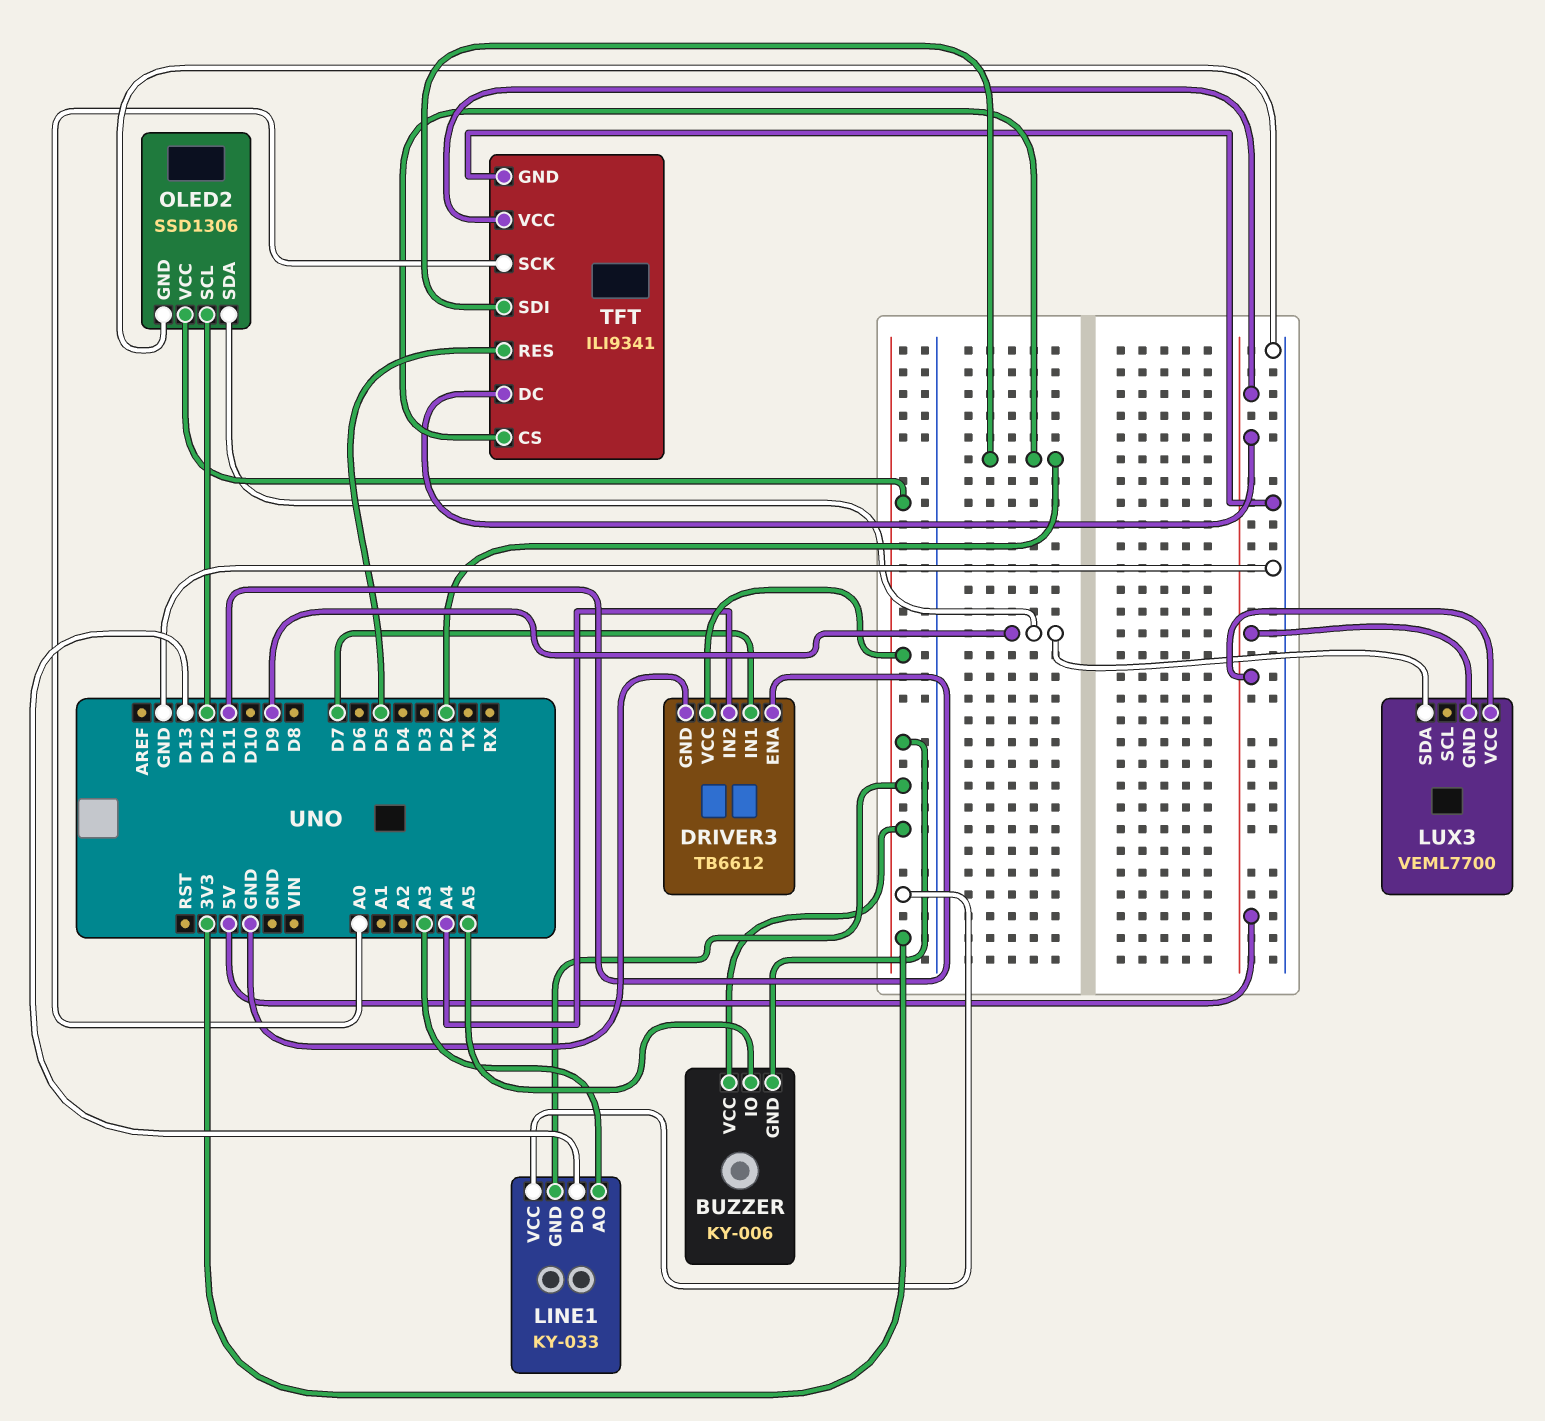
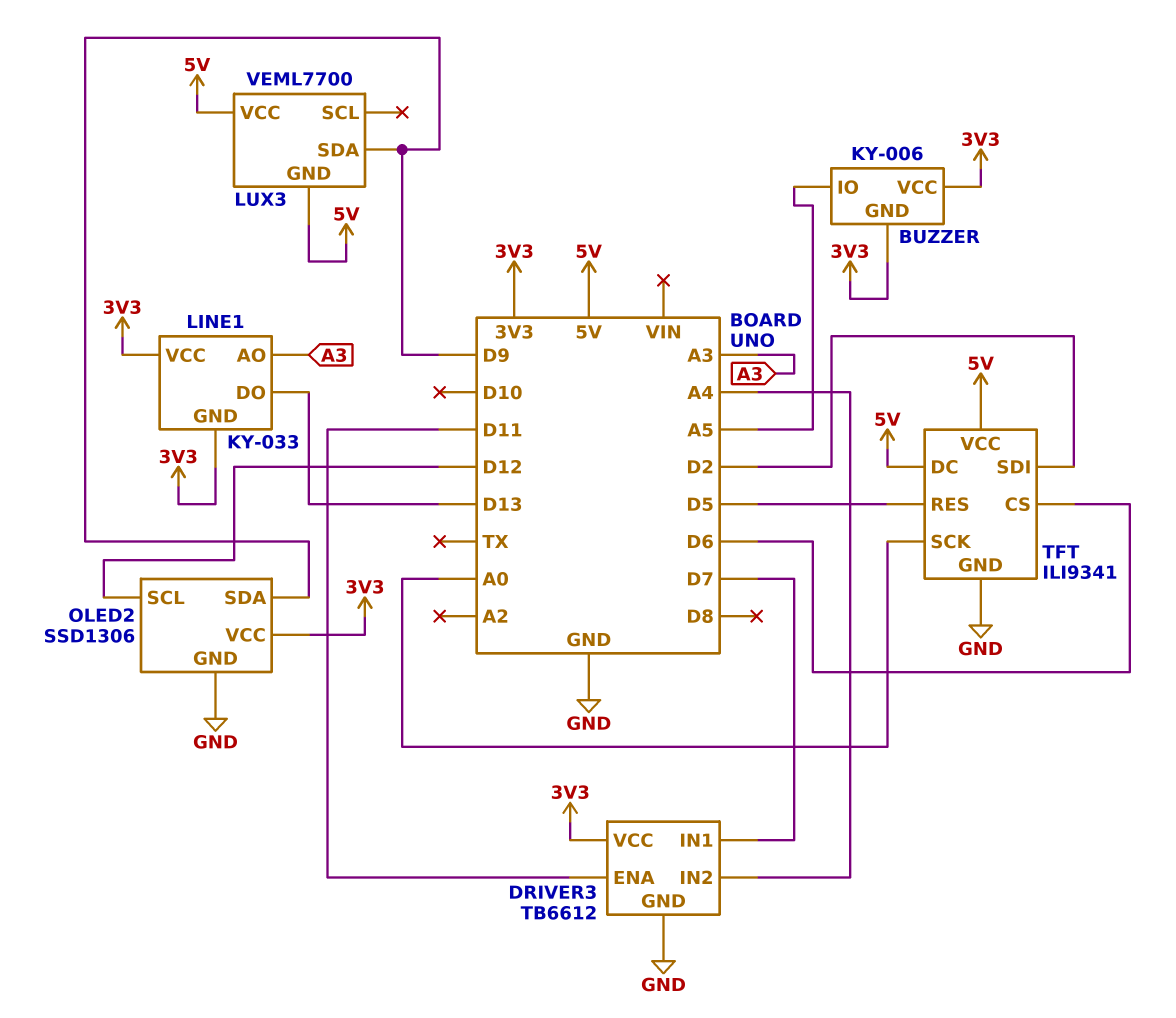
TFT pin CS: D2 -> D6

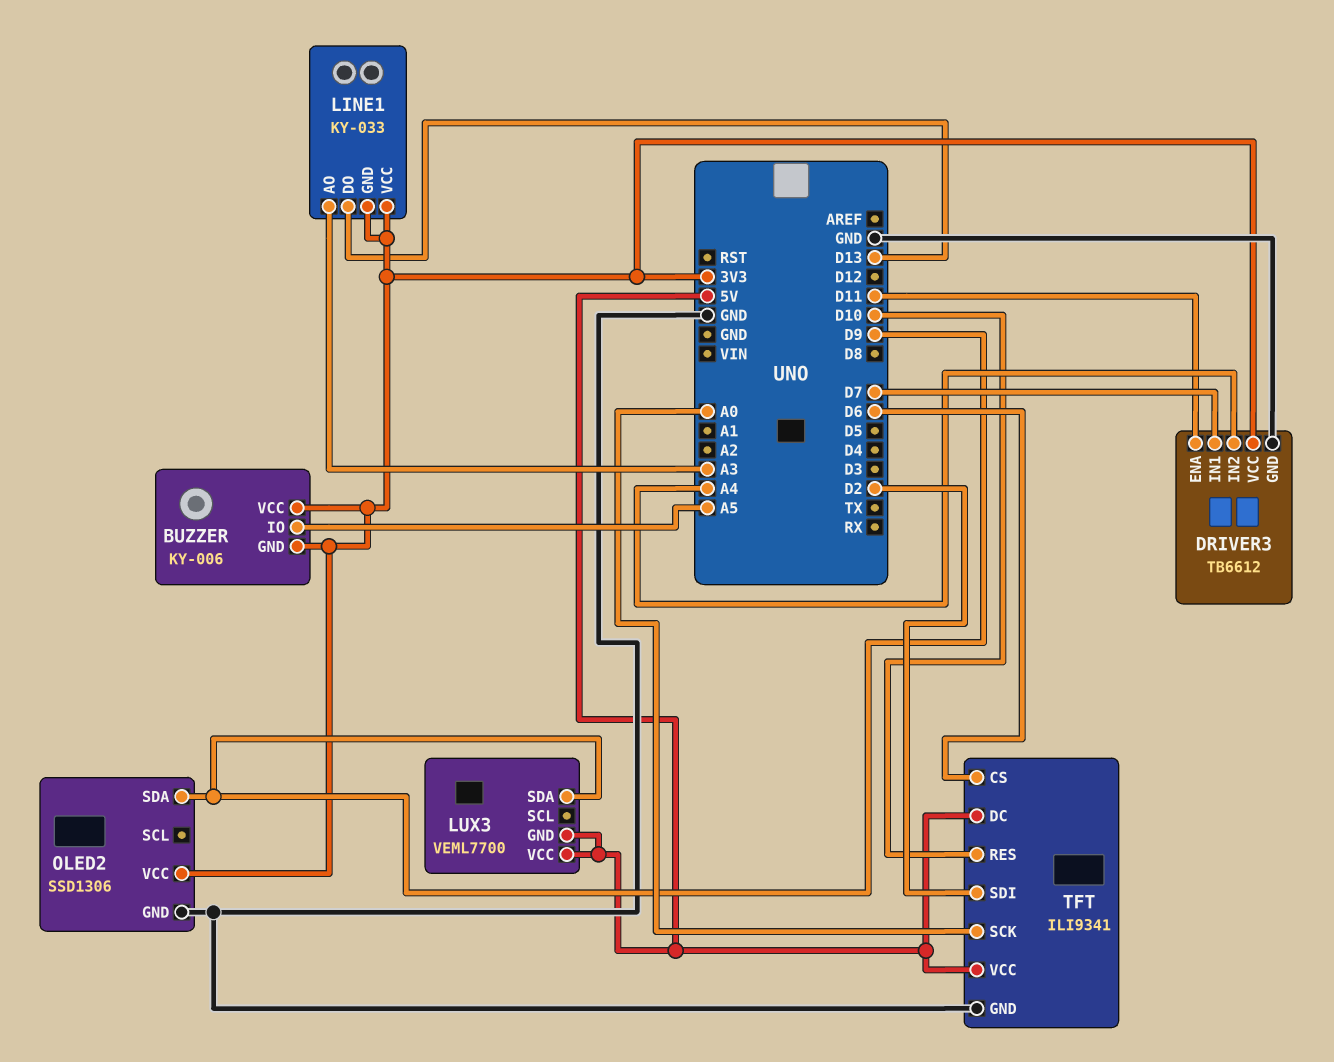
OLED2 pin SCL: D12 -> none
TFT pin RES: D5 -> D10

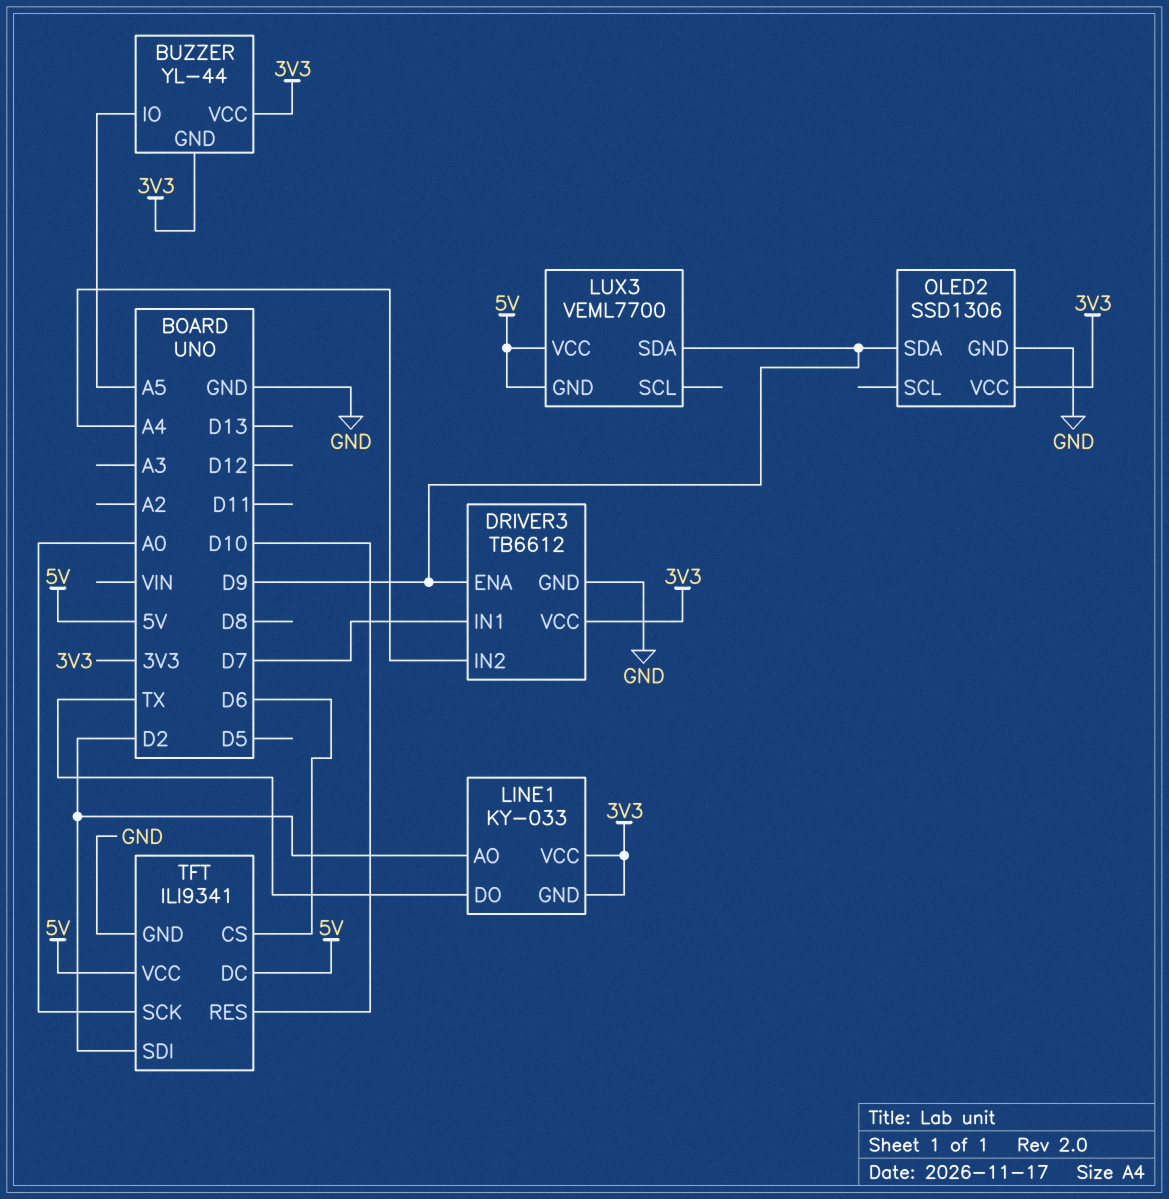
BUZZER: KY-006 -> YL-44
DRIVER3 pin ENA: D11 -> D9
LINE1 pin AO: A3 -> D2
LINE1 pin DO: D13 -> TX

